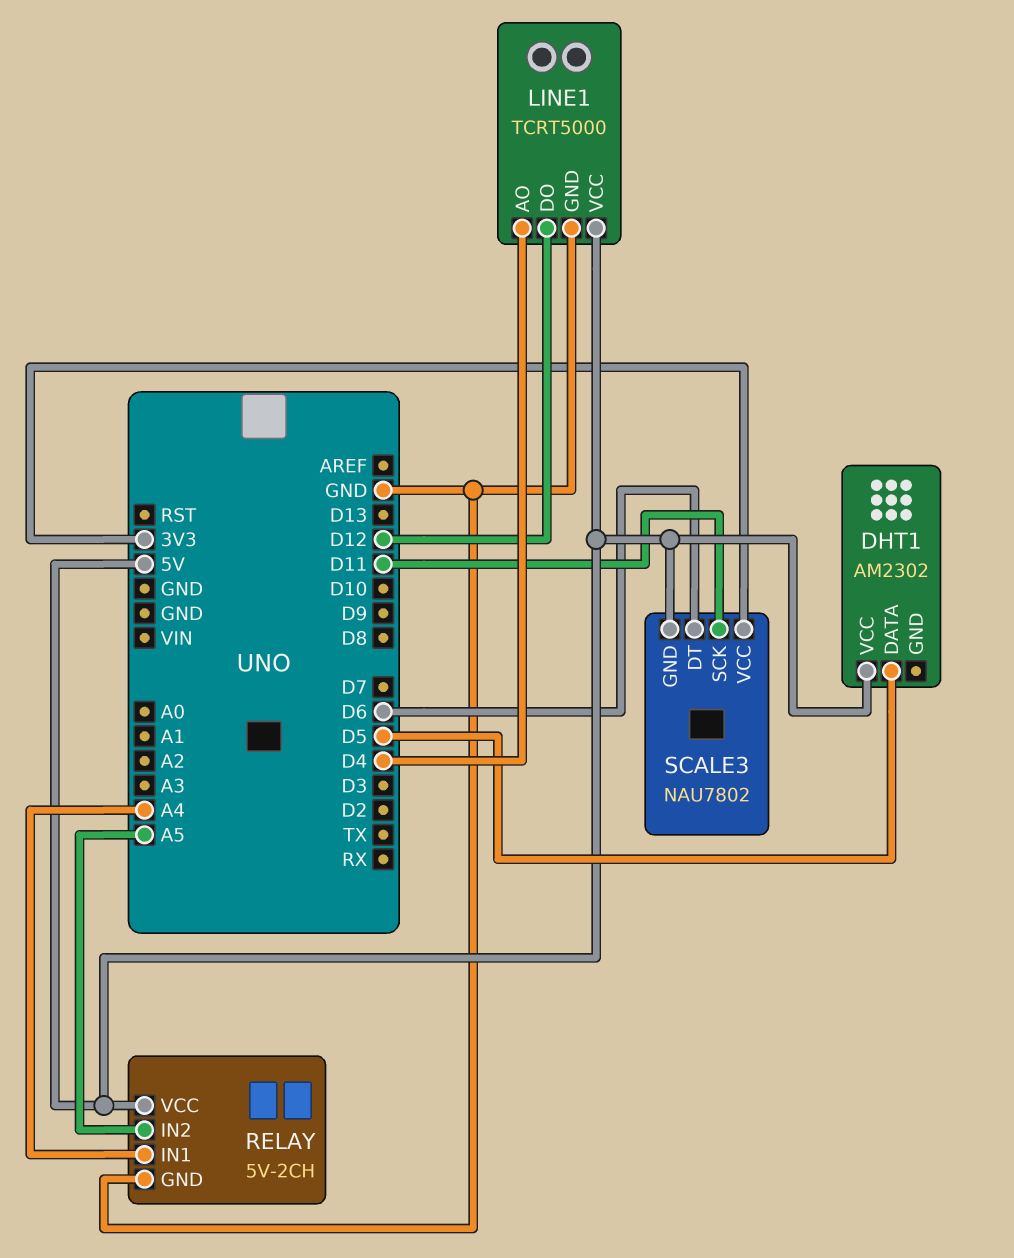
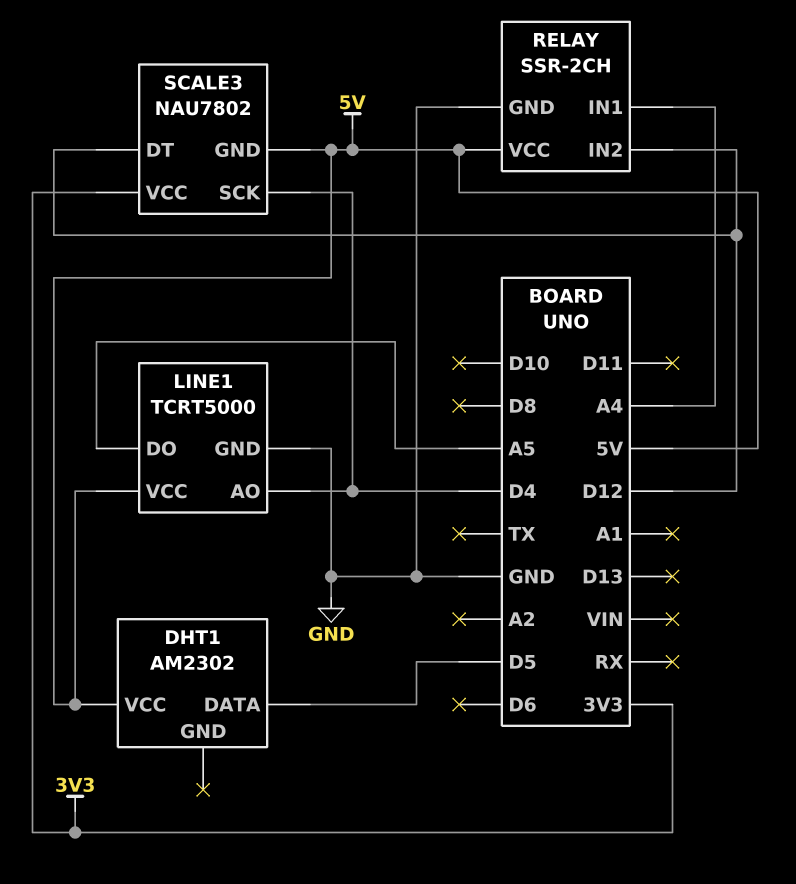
LINE1 pin DO: D12 -> A5
RELAY: 5V-2CH -> SSR-2CH
RELAY pin IN2: A5 -> D12
SCALE3 pin DT: D6 -> D12
SCALE3 pin SCK: D11 -> D4

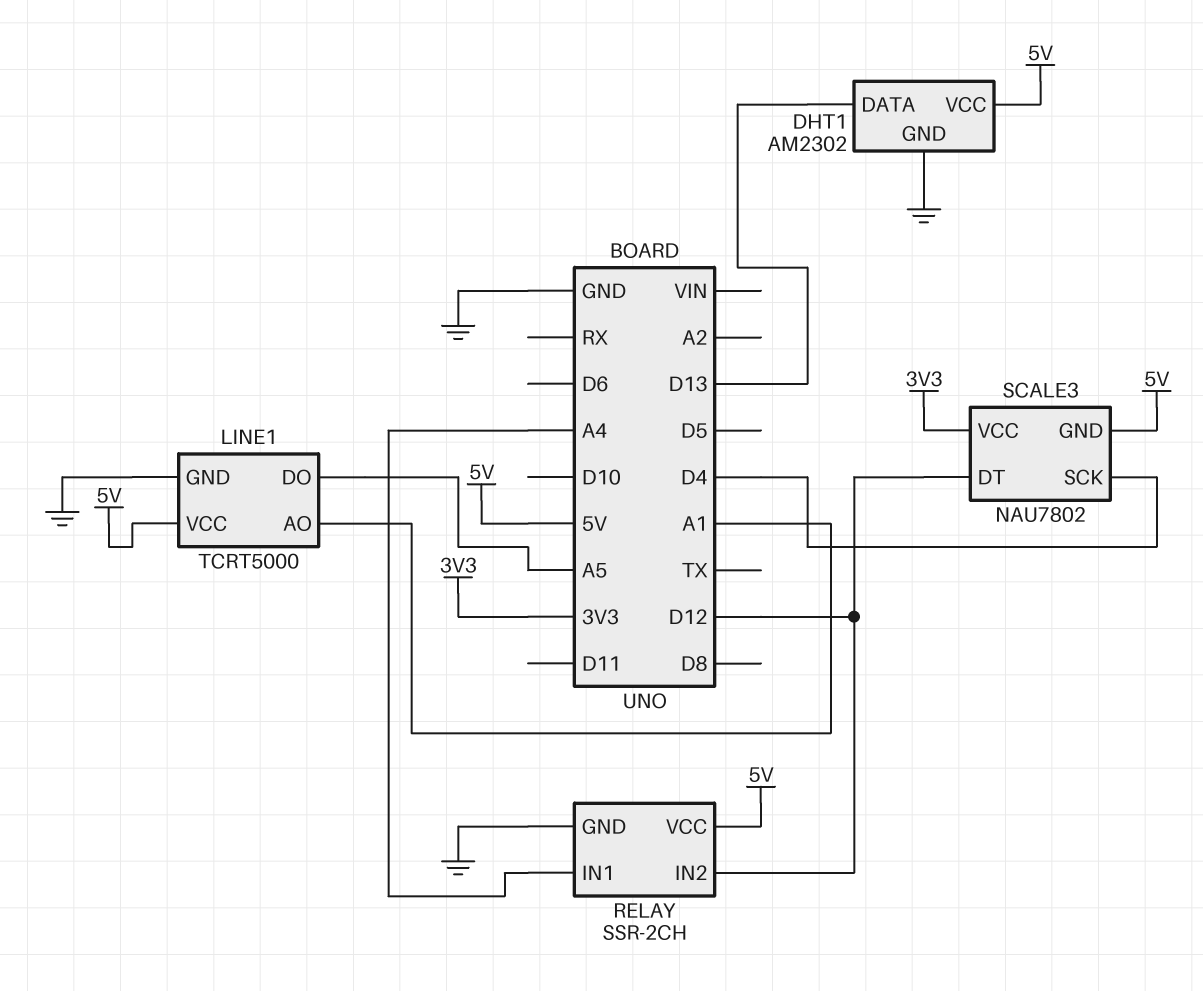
DHT1 pin DATA: D5 -> D13
DHT1 pin GND: none -> GND
LINE1 pin AO: D4 -> A1

